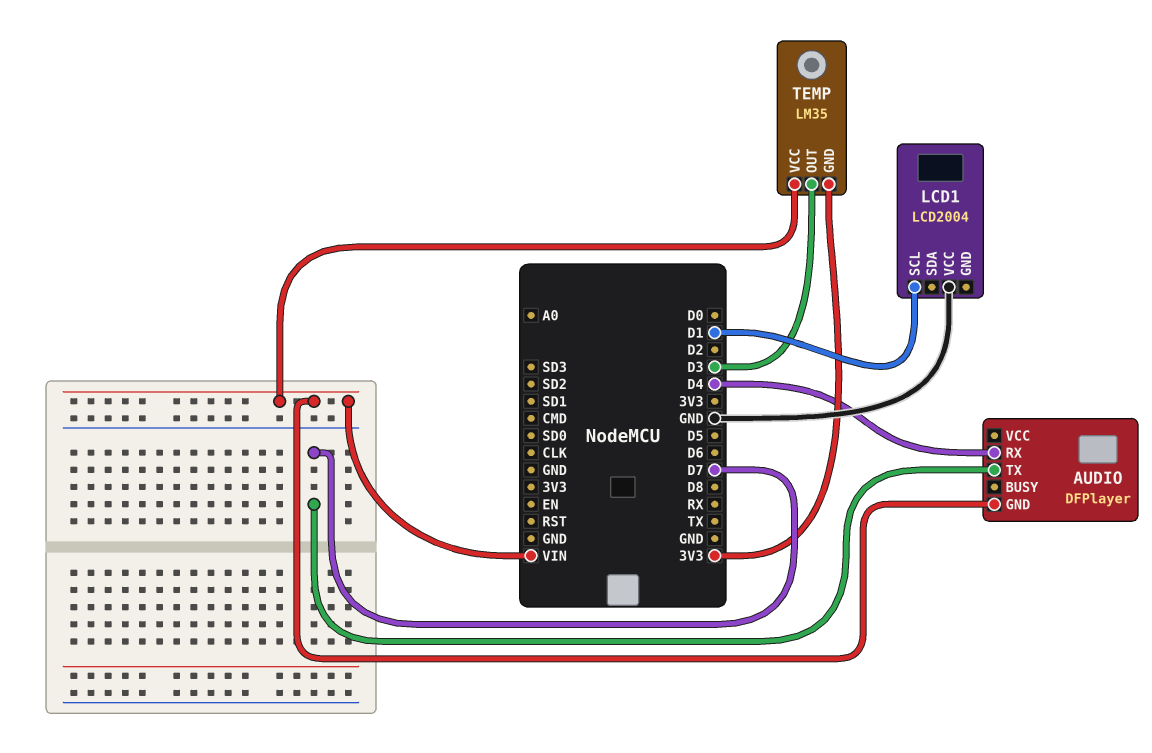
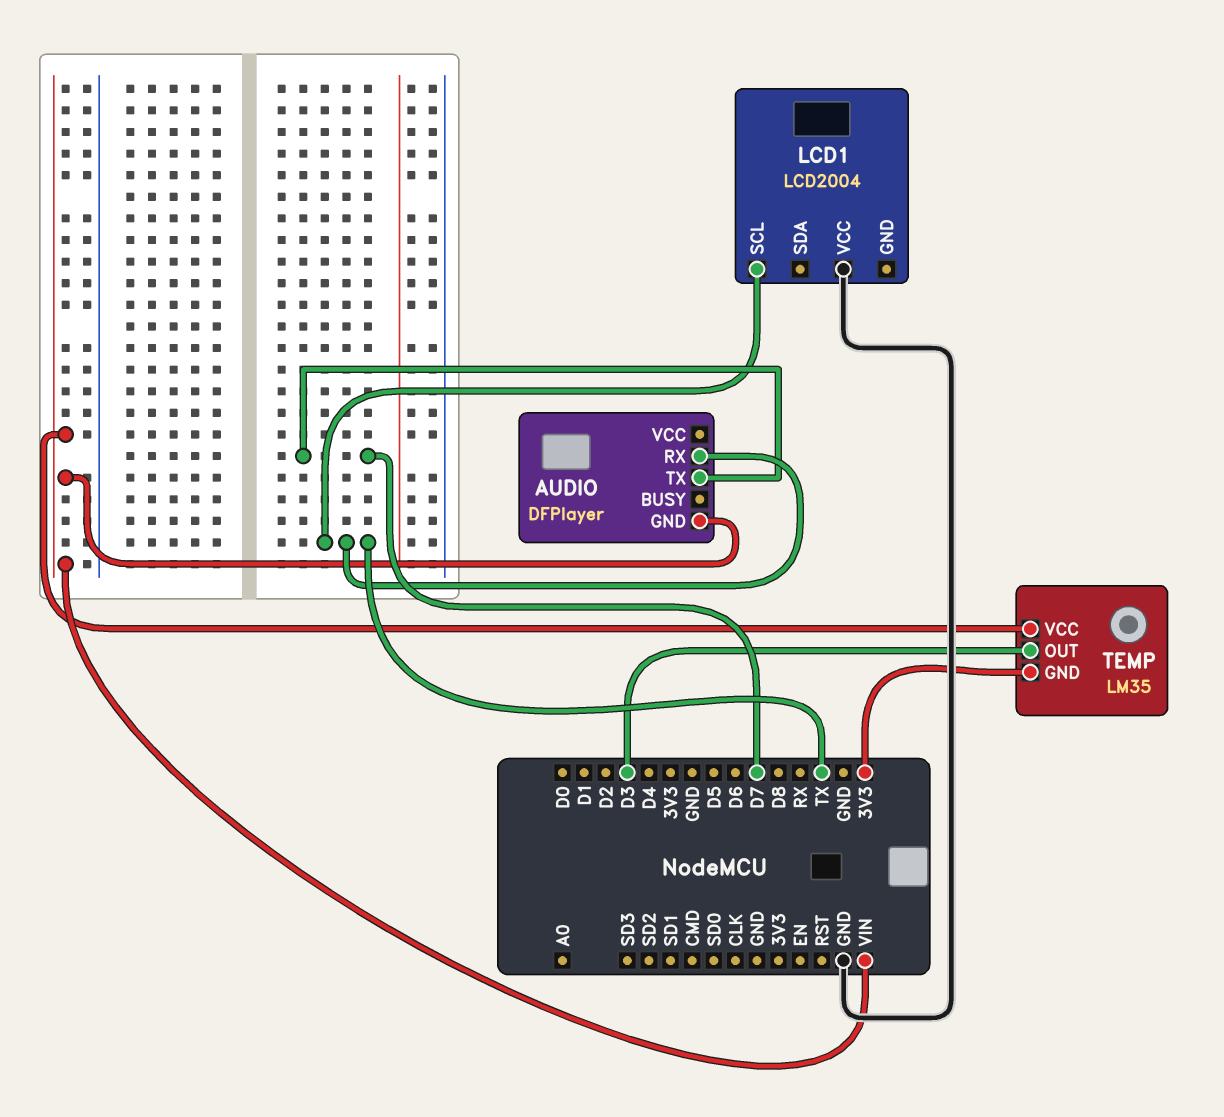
AUDIO pin RX: D4 -> TX
LCD1 pin SCL: D1 -> TX

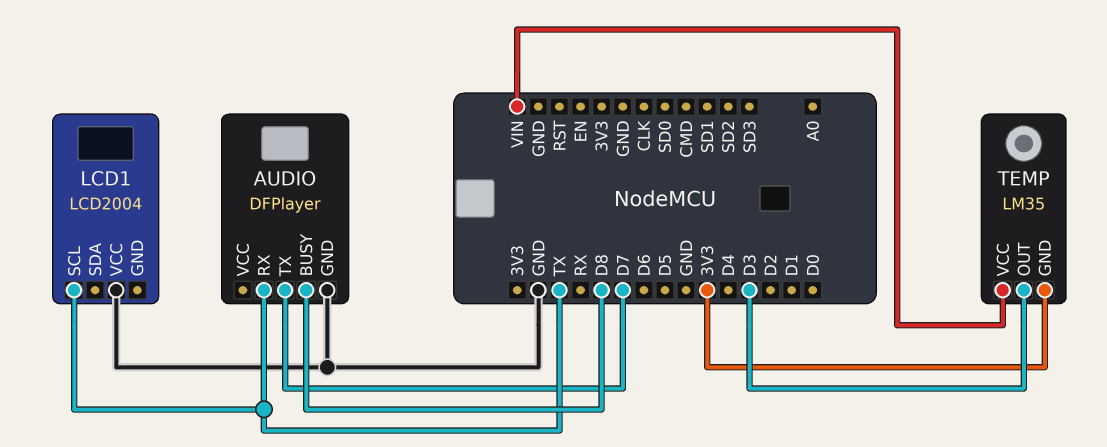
AUDIO pin BUSY: none -> D8
AUDIO pin GND: VIN -> GND

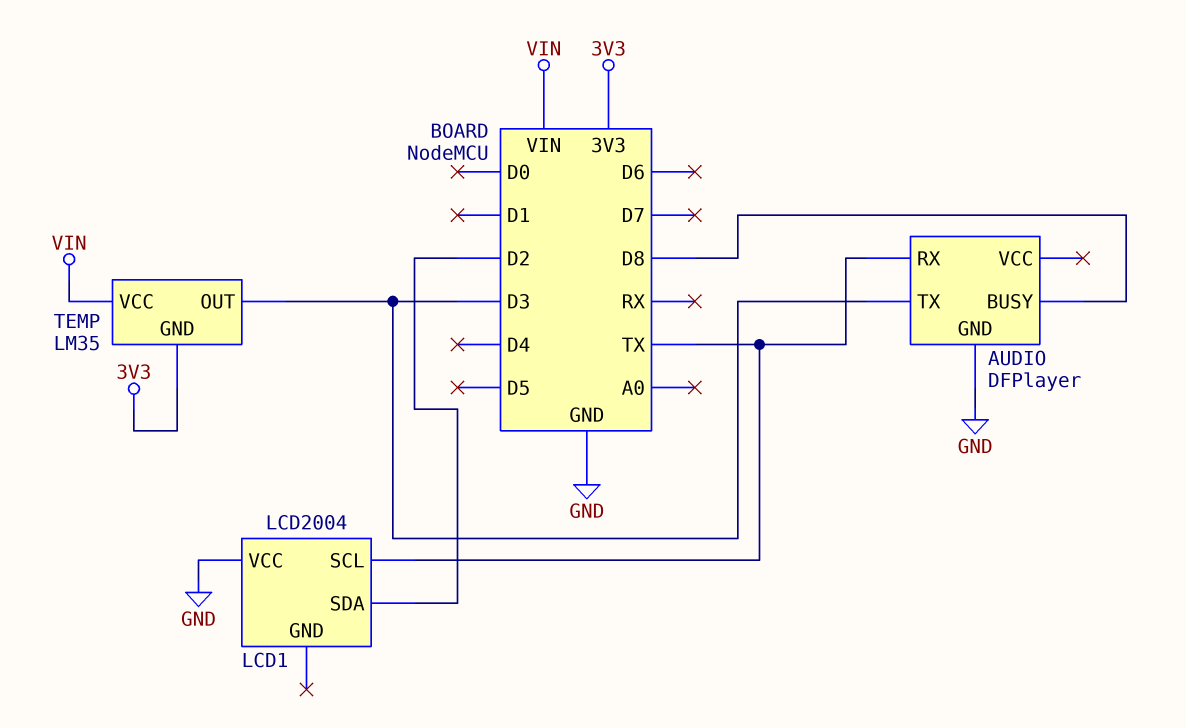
AUDIO pin TX: D7 -> D3
LCD1 pin SDA: none -> D2

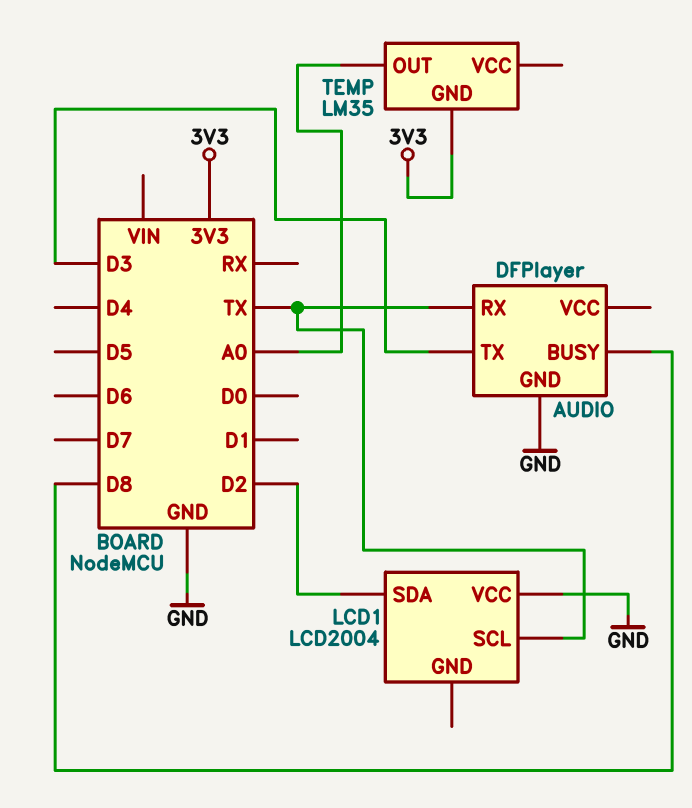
TEMP pin OUT: D3 -> A0
TEMP pin VCC: VIN -> none

